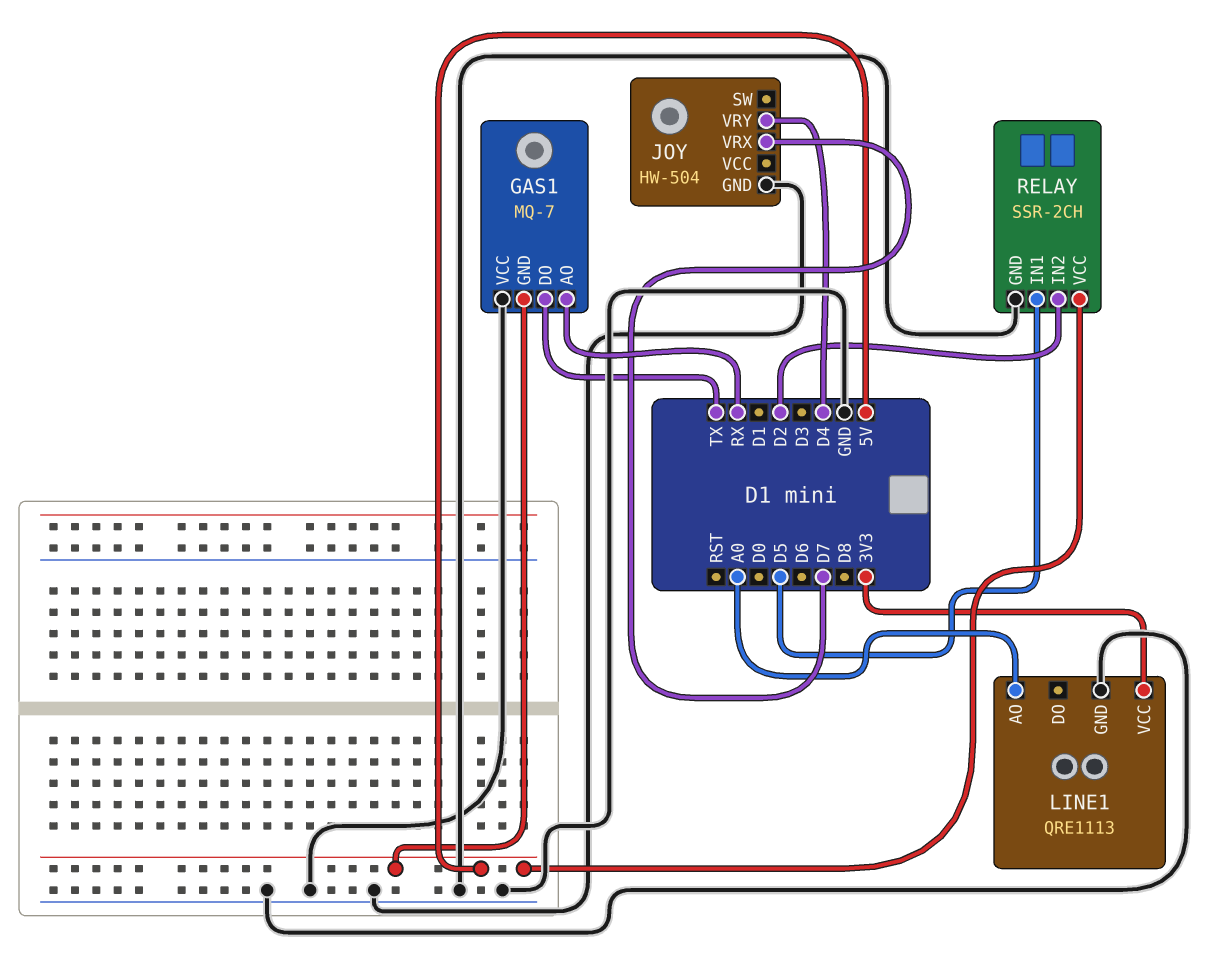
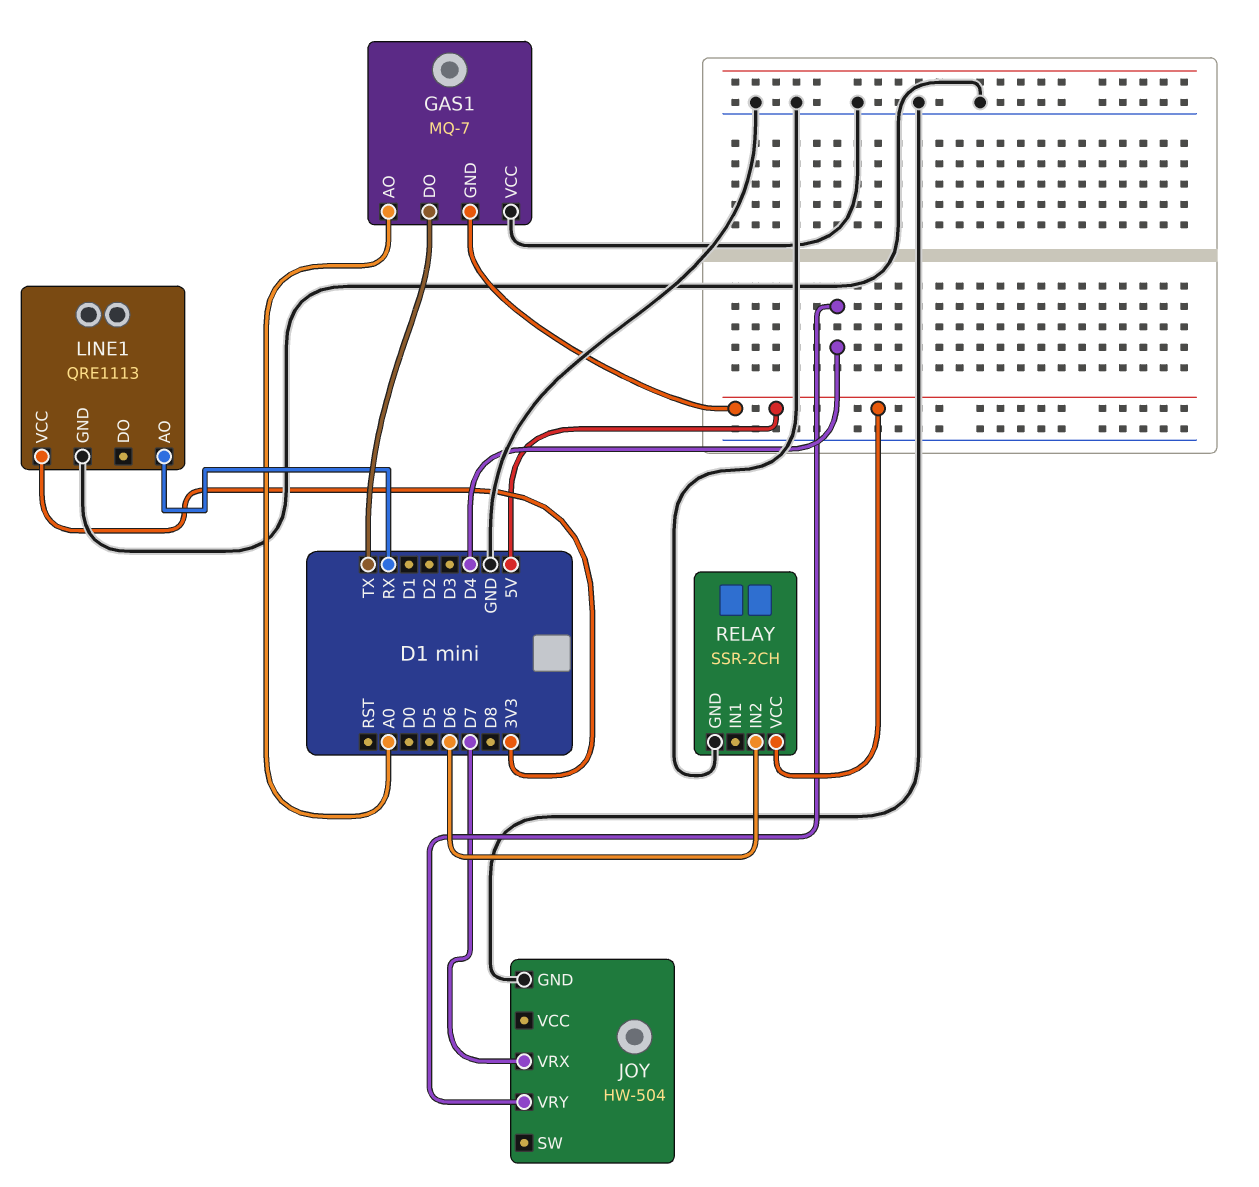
GAS1 pin AO: RX -> A0
LINE1 pin AO: A0 -> RX
RELAY pin IN1: D5 -> none
RELAY pin IN2: D2 -> D6

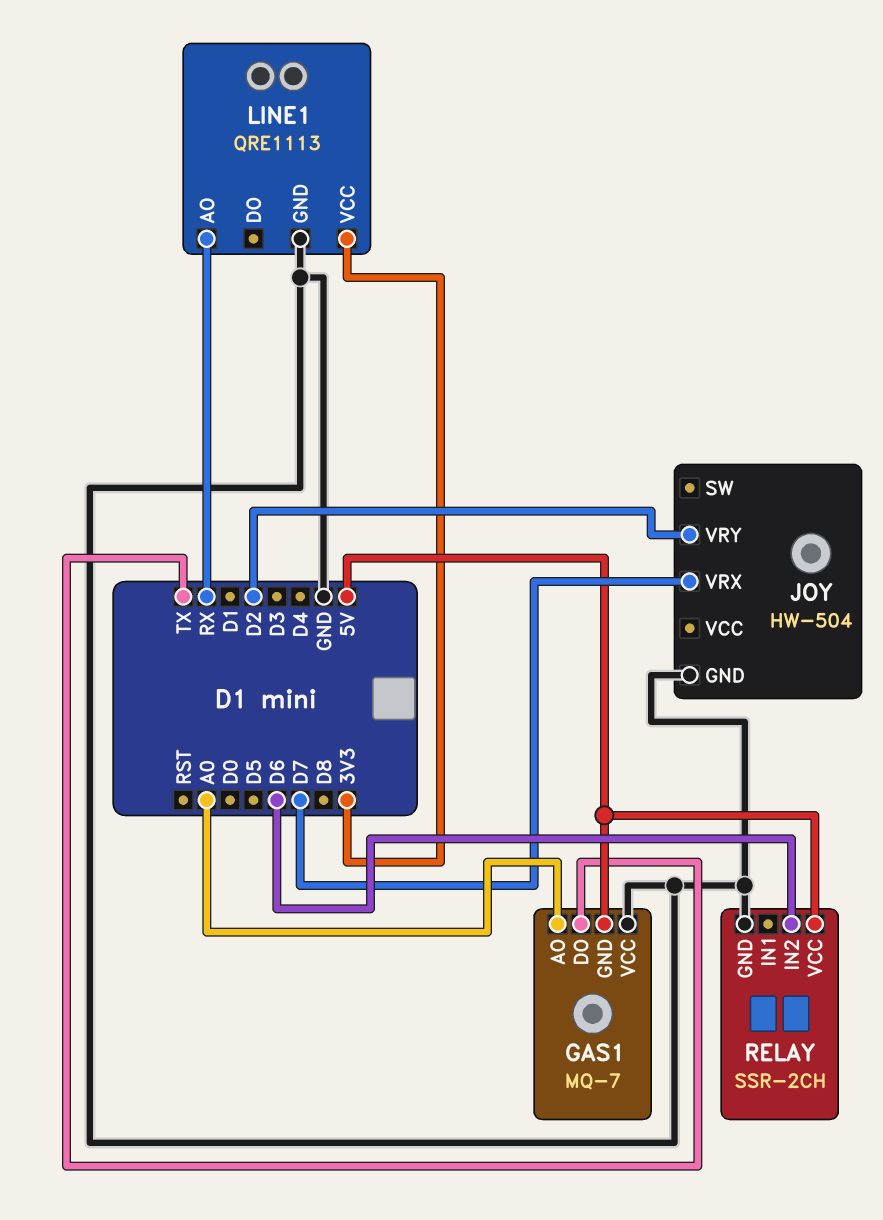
JOY pin VRY: D4 -> D2

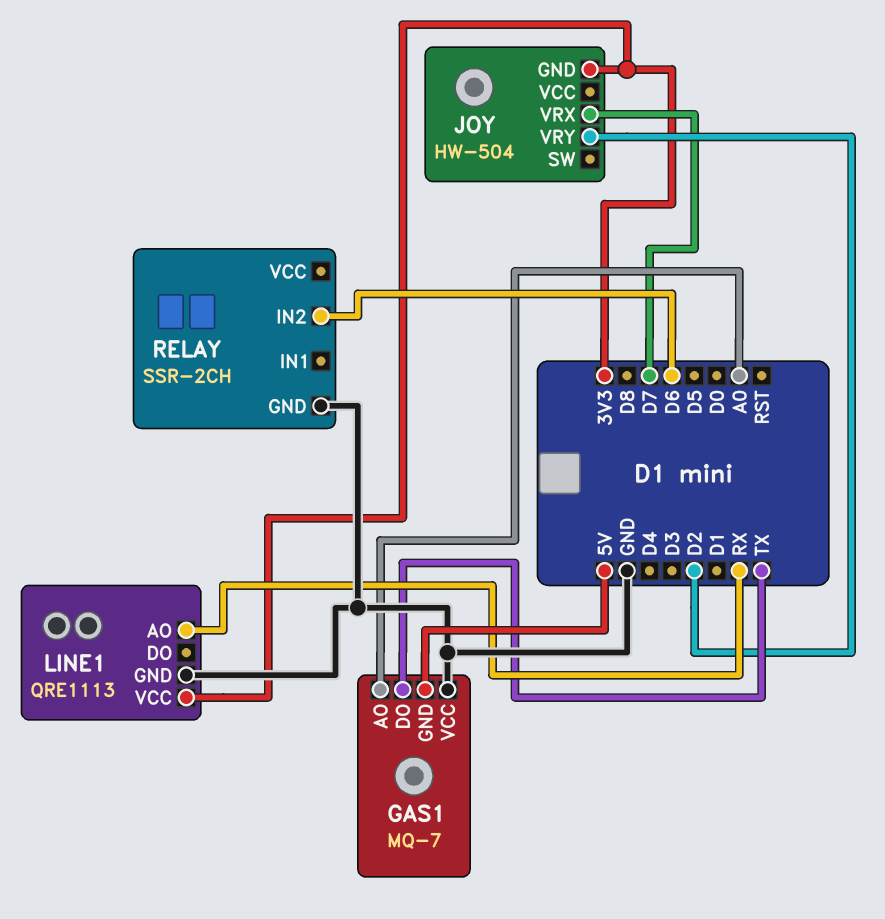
JOY pin GND: GND -> 3V3
RELAY pin VCC: 5V -> none

